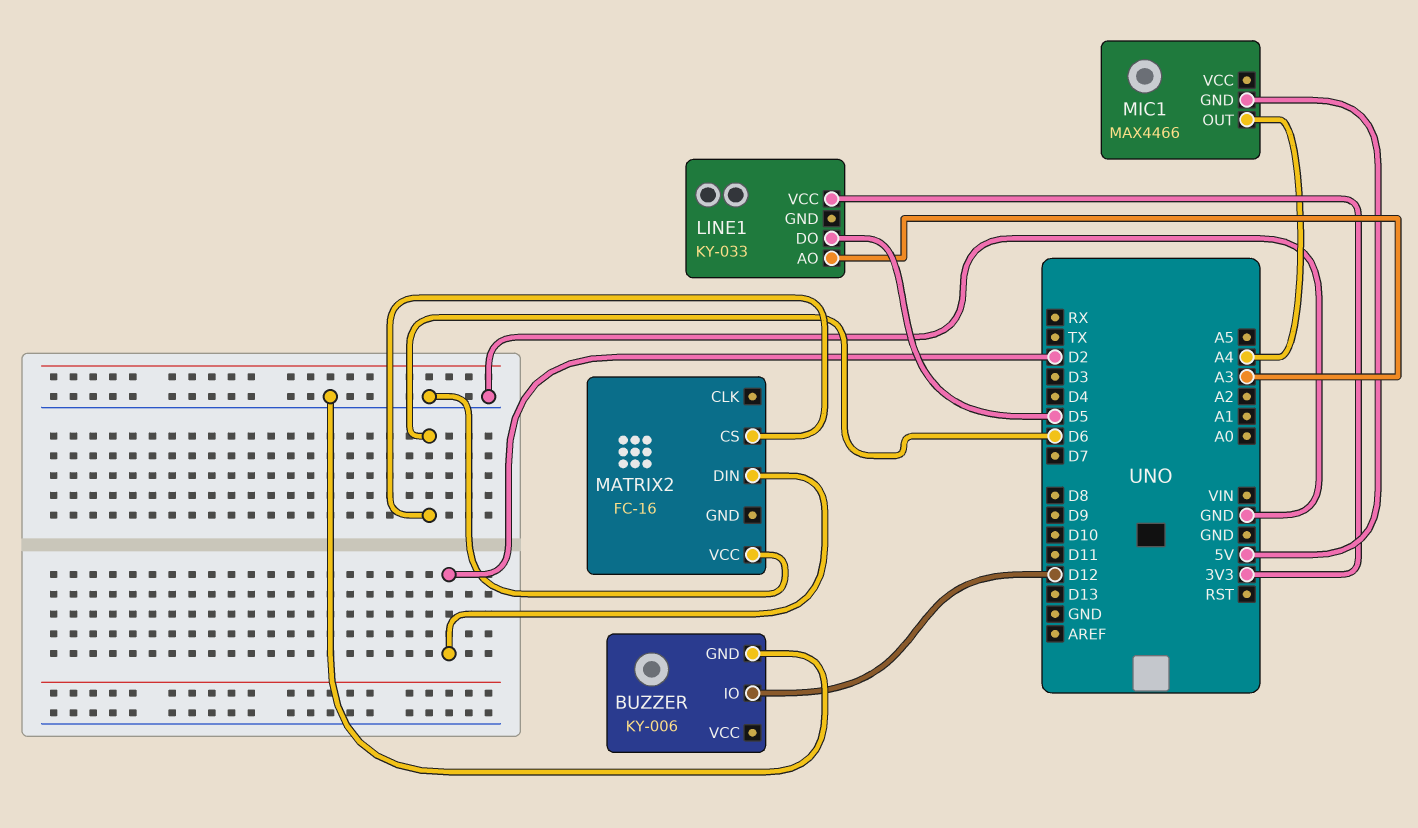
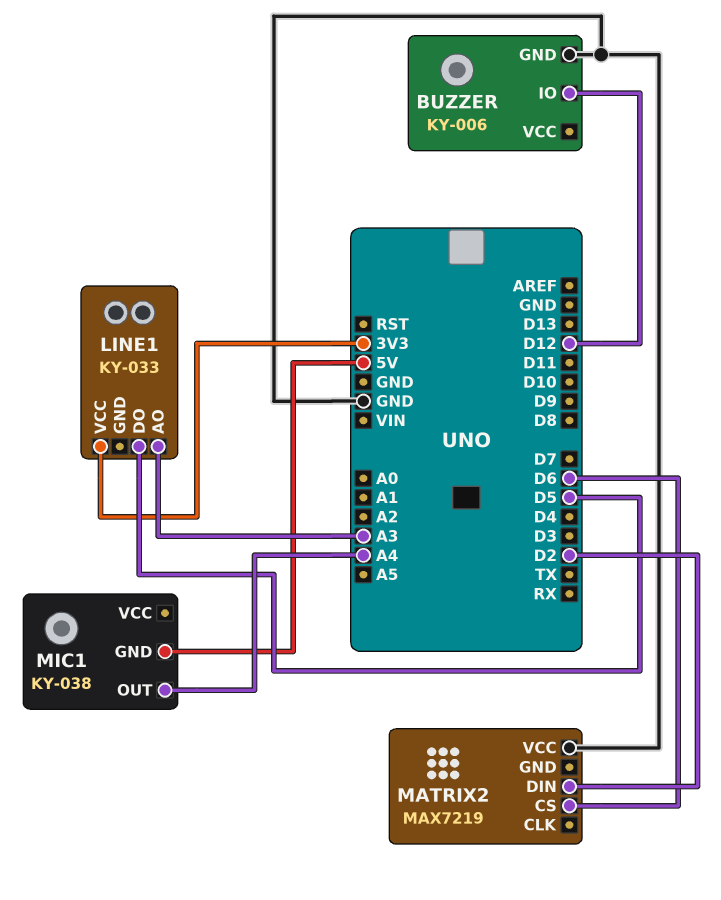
MATRIX2: FC-16 -> MAX7219
MIC1: MAX4466 -> KY-038

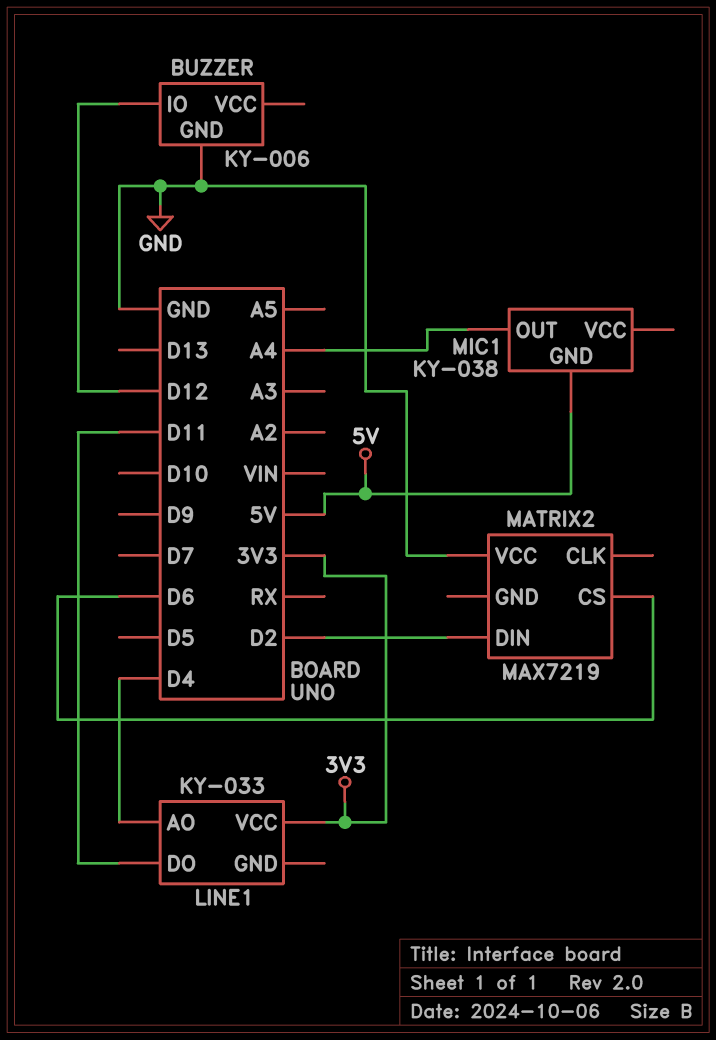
LINE1 pin AO: A3 -> D4
LINE1 pin DO: D5 -> D11

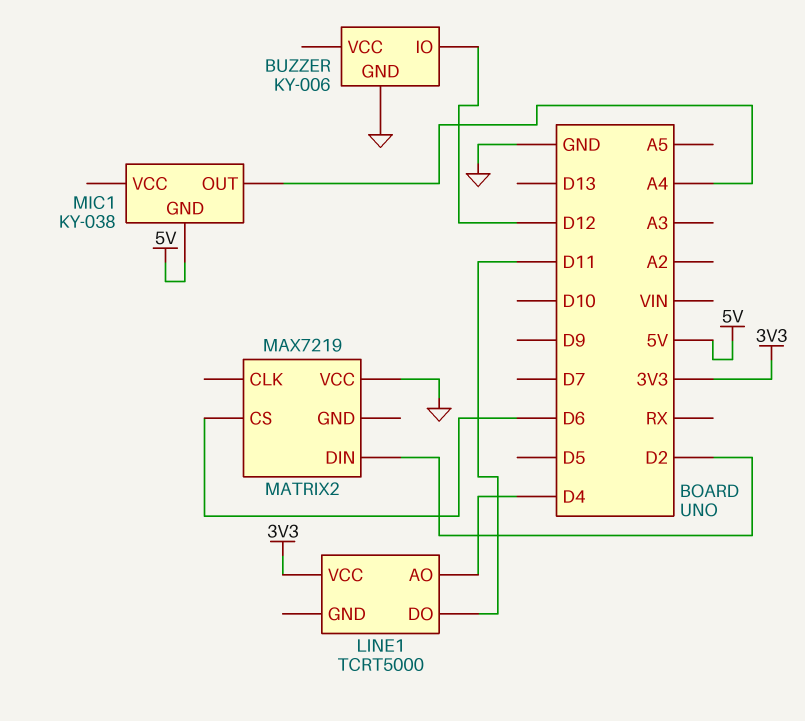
LINE1: KY-033 -> TCRT5000

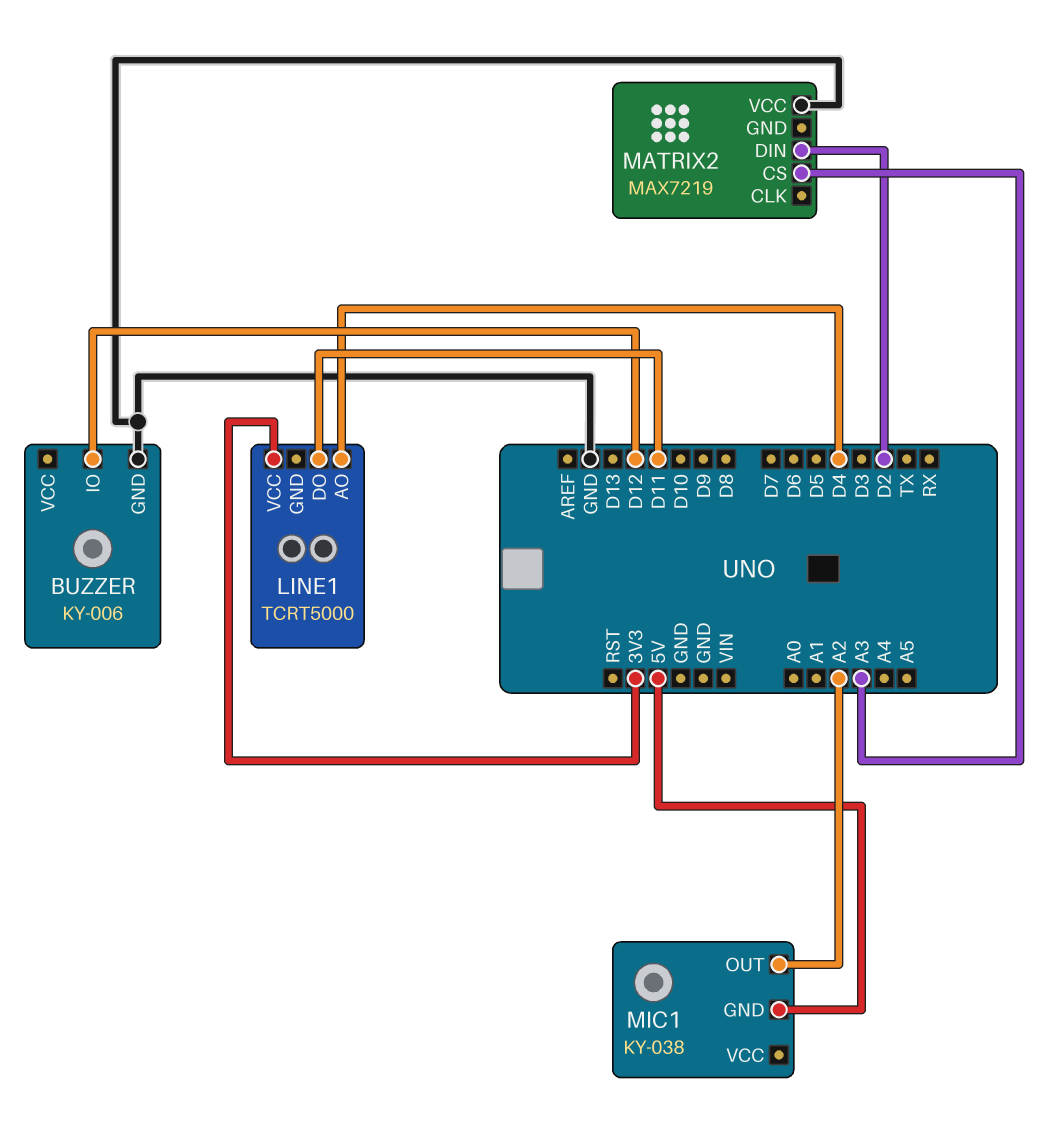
MATRIX2 pin CS: D6 -> A3
MIC1 pin OUT: A4 -> A2

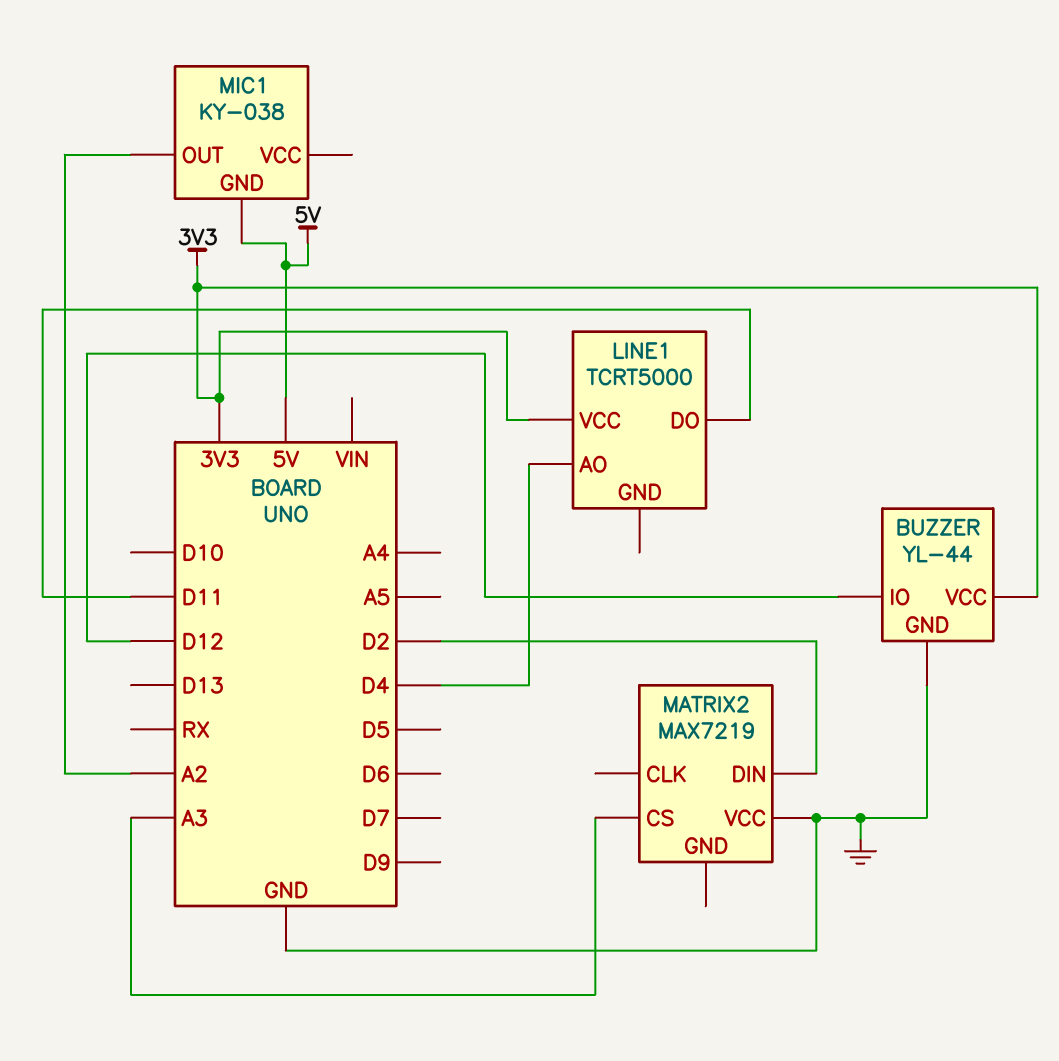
BUZZER: KY-006 -> YL-44
BUZZER pin VCC: none -> 3V3

